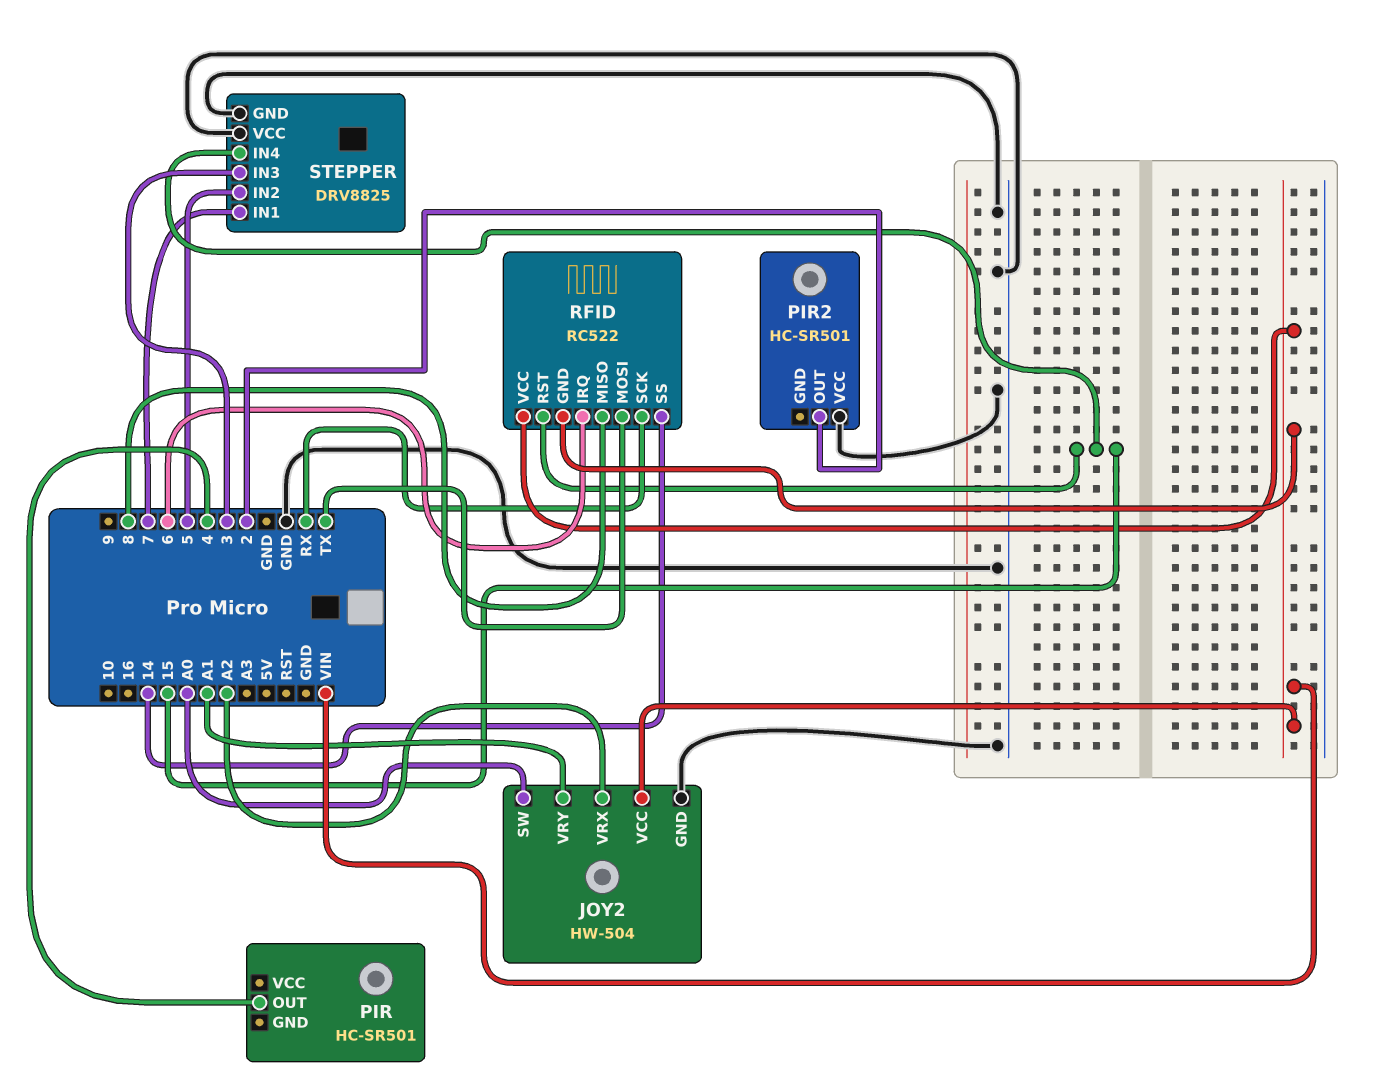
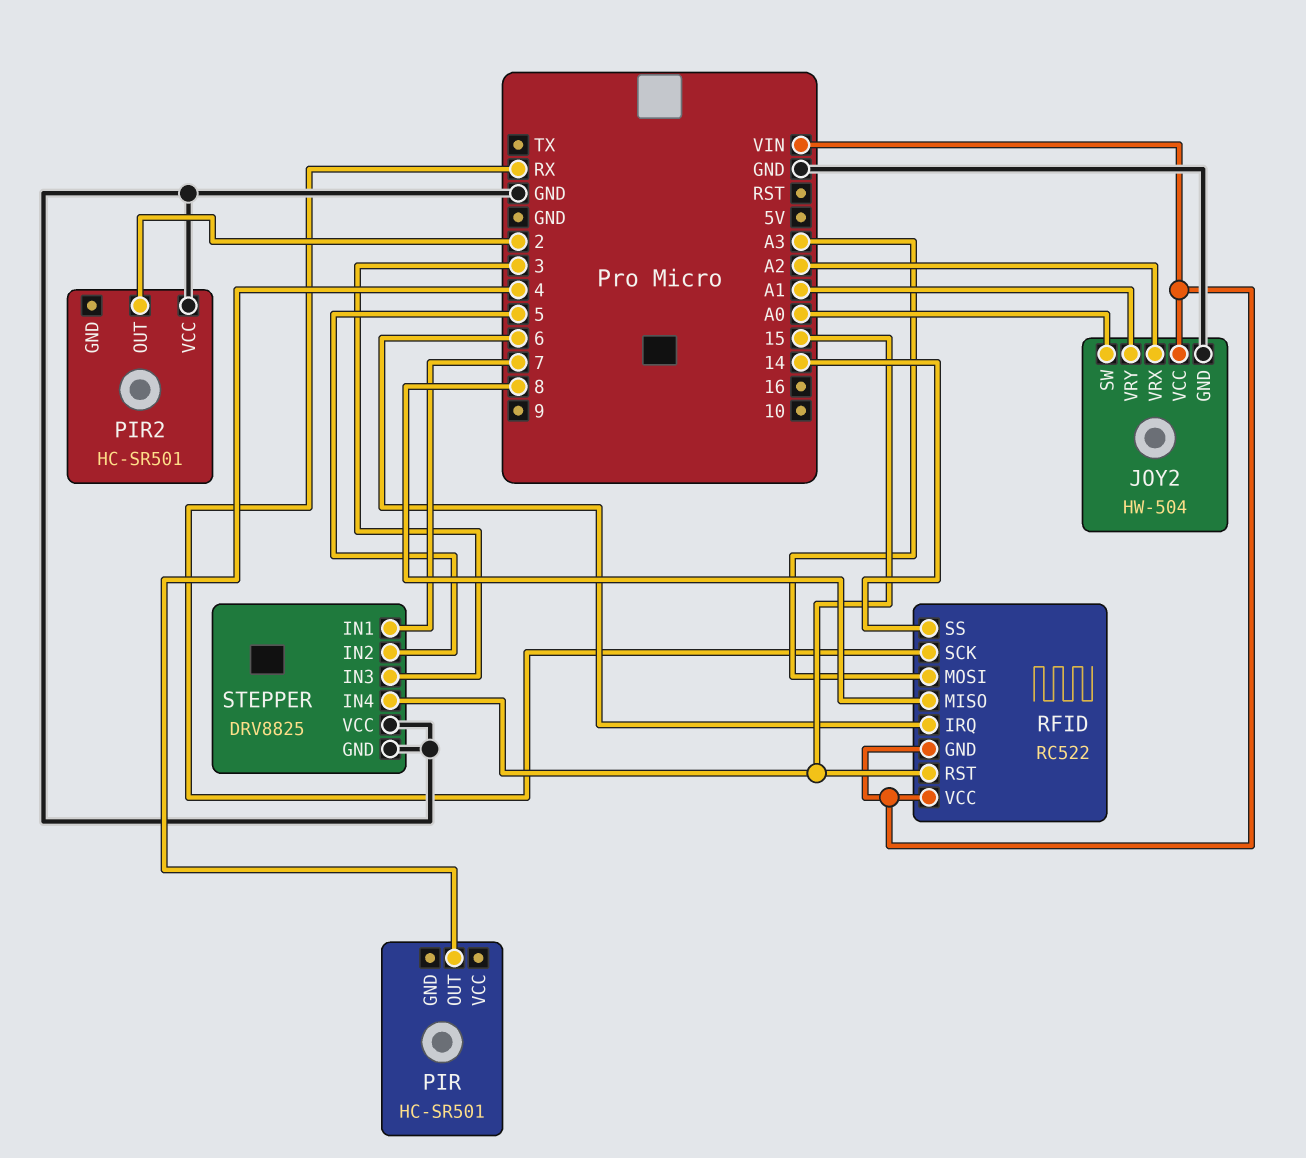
RFID pin MOSI: TX -> A3

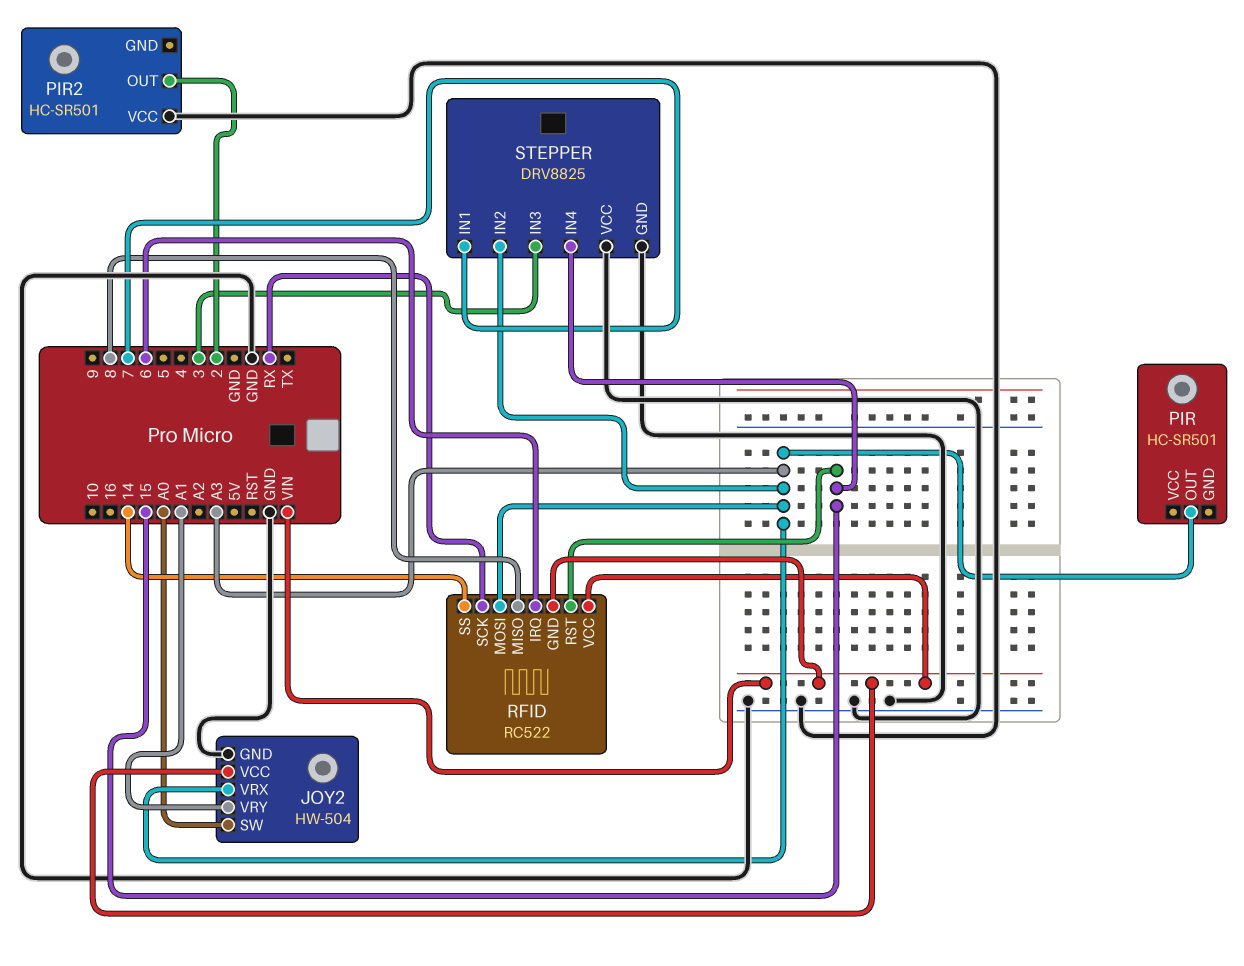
JOY2 pin VRX: A2 -> A3
PIR pin OUT: 4 -> A3
STEPPER pin IN2: 5 -> A3

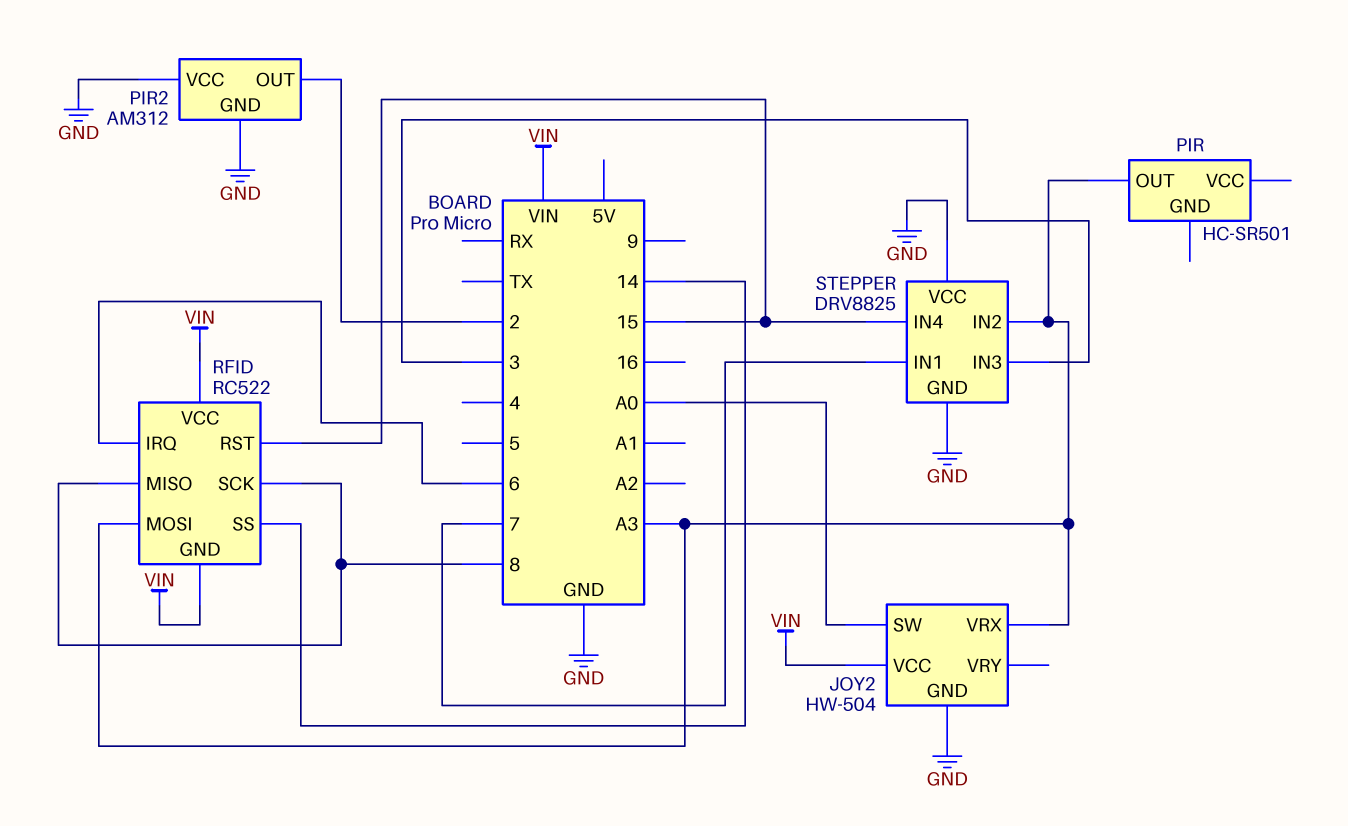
JOY2 pin VRY: A1 -> none
PIR2: HC-SR501 -> AM312
PIR2 pin GND: none -> GND
RFID pin SCK: RX -> 8

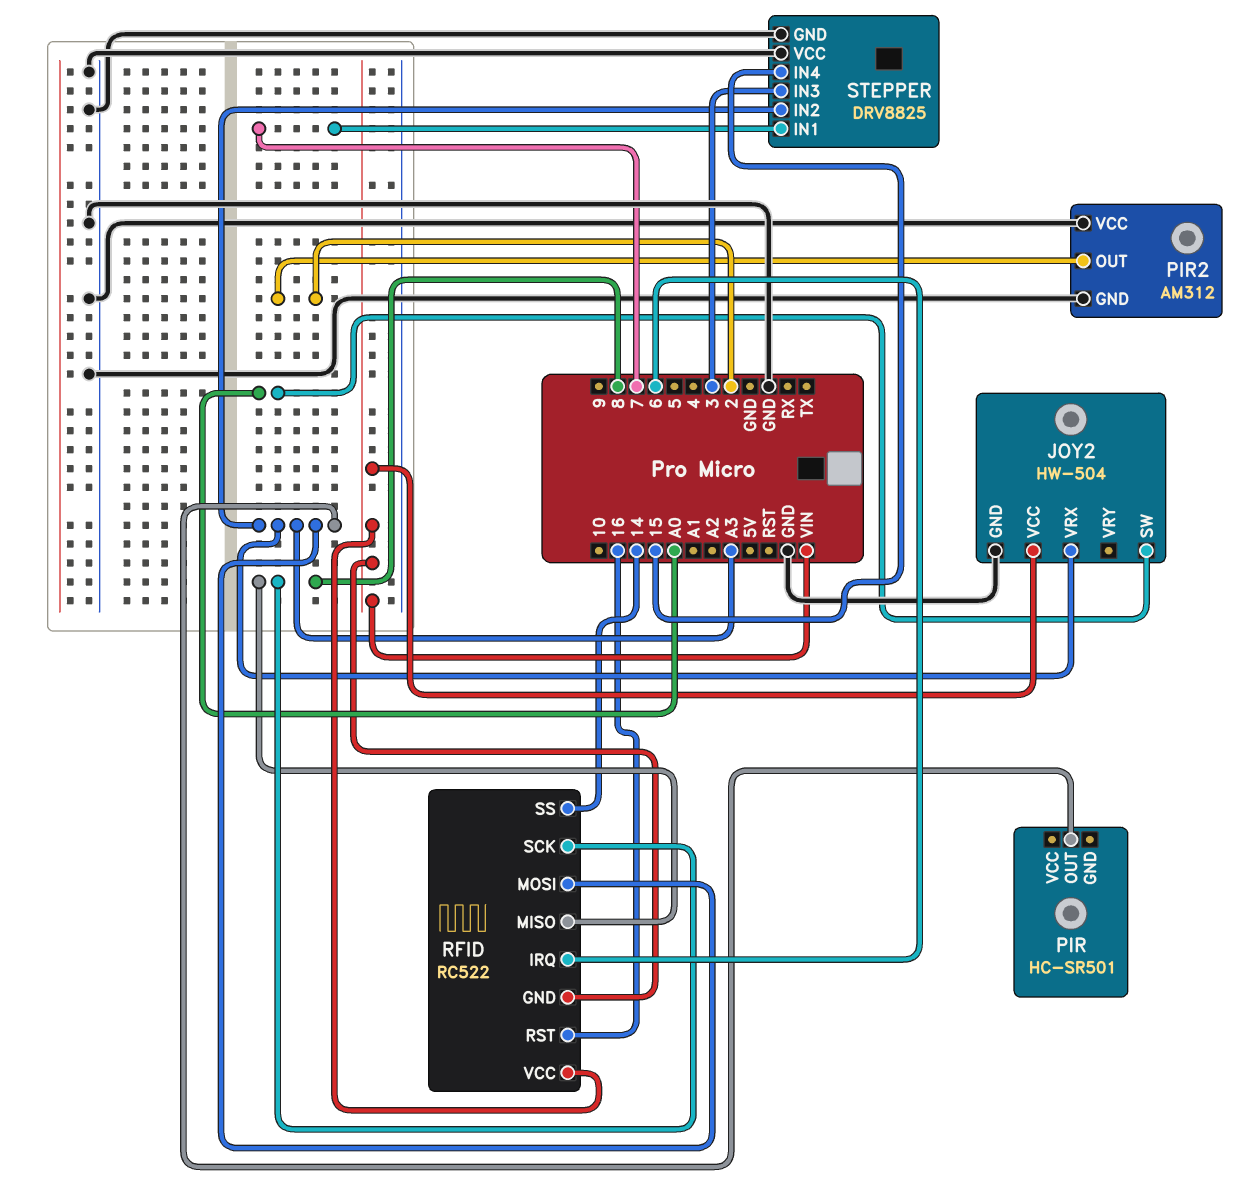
RFID pin RST: 15 -> 16

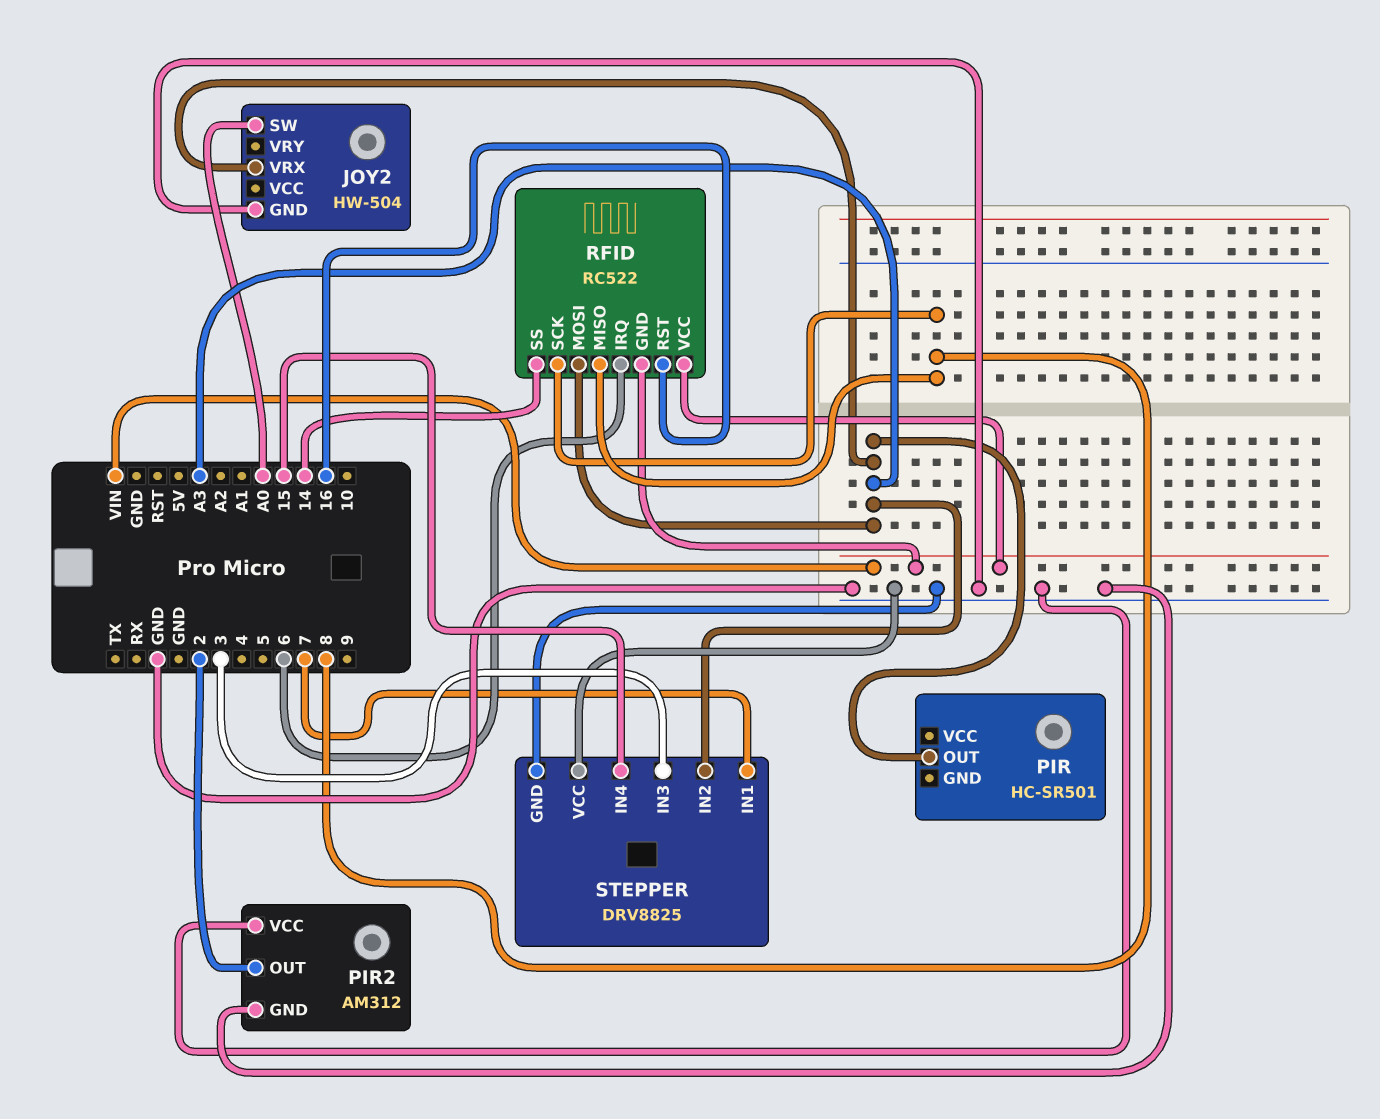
JOY2 pin VCC: VIN -> none

